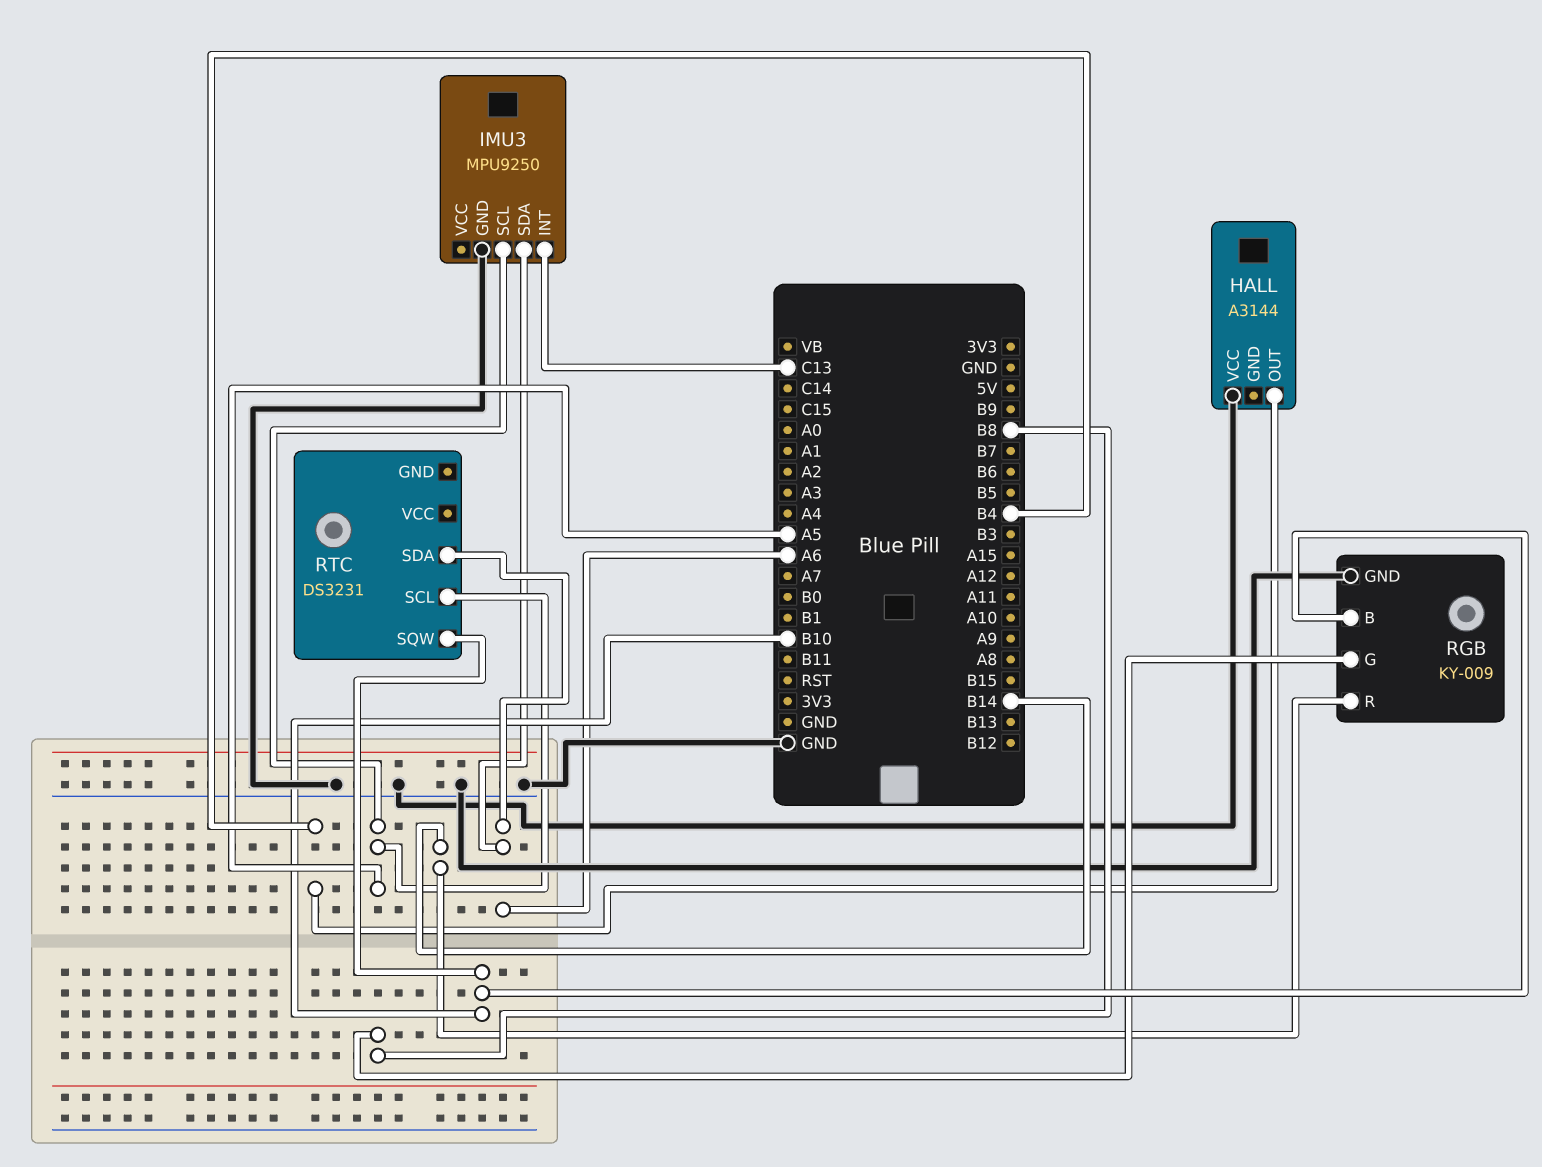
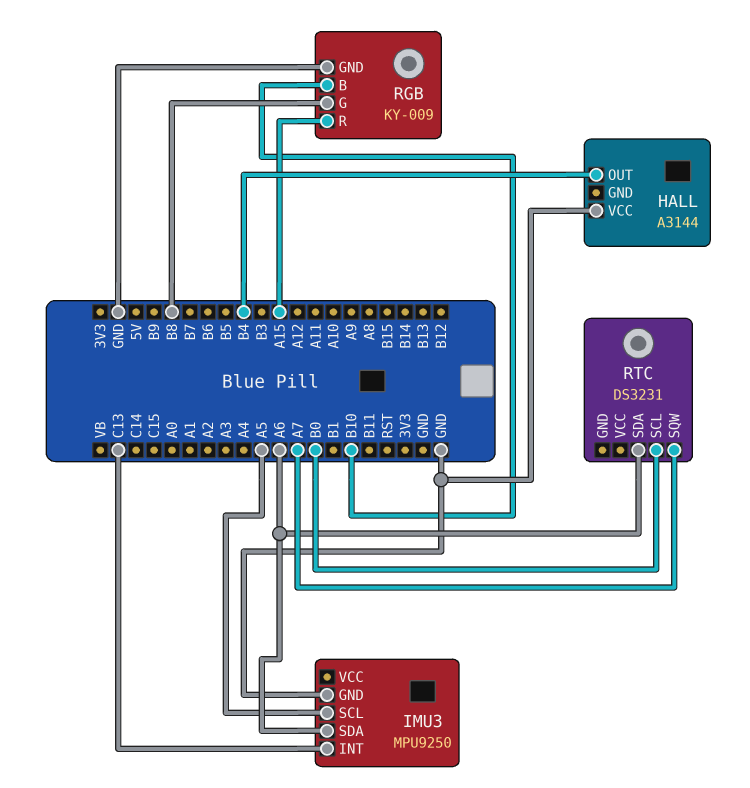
RGB pin R: B14 -> A15
RTC pin SCL: A5 -> B0
RTC pin SQW: B10 -> A7

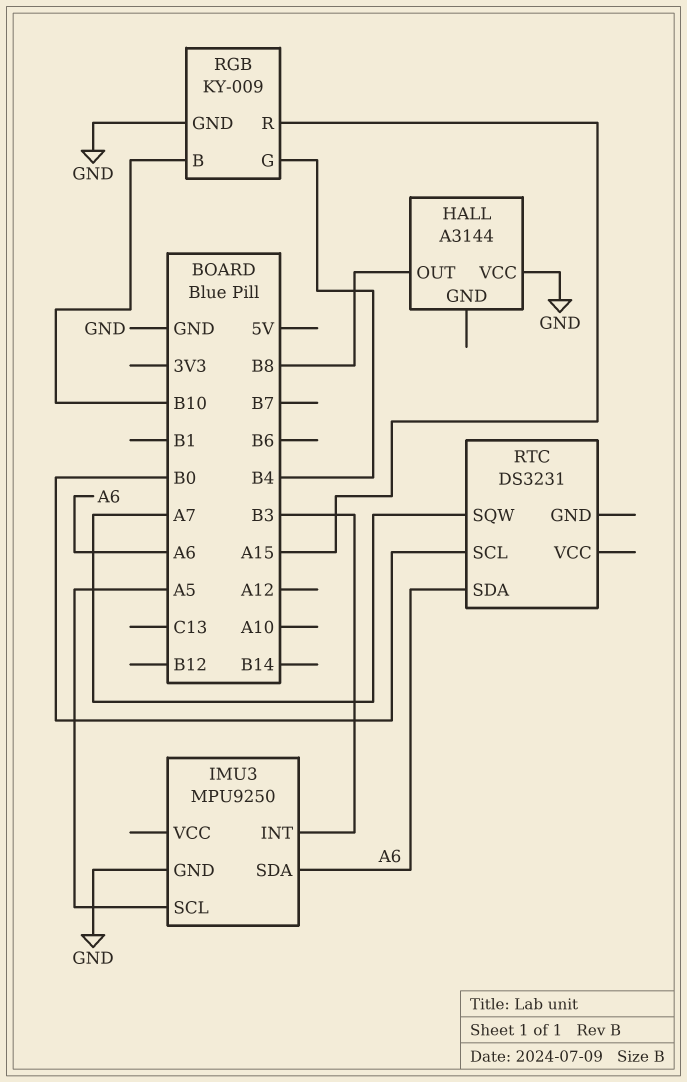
HALL pin OUT: B4 -> B8
IMU3 pin INT: C13 -> B3
RGB pin G: B8 -> B4

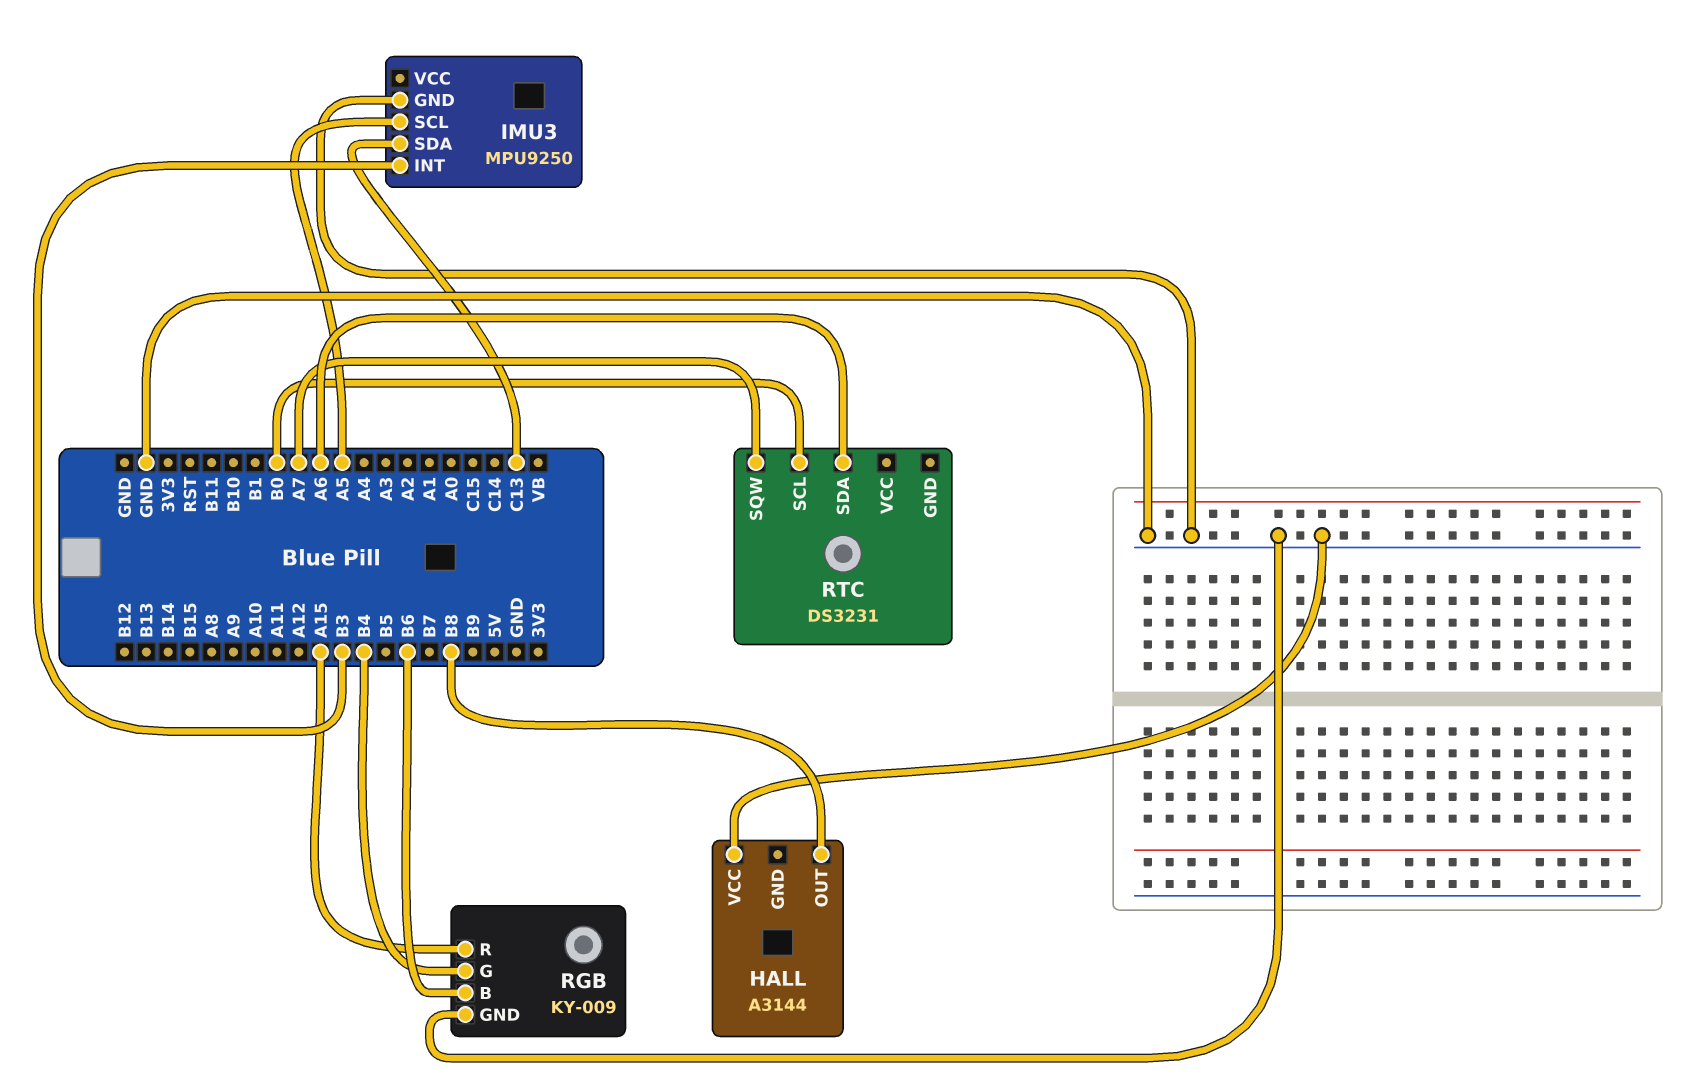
IMU3 pin SDA: A6 -> C13
RGB pin B: B10 -> B6

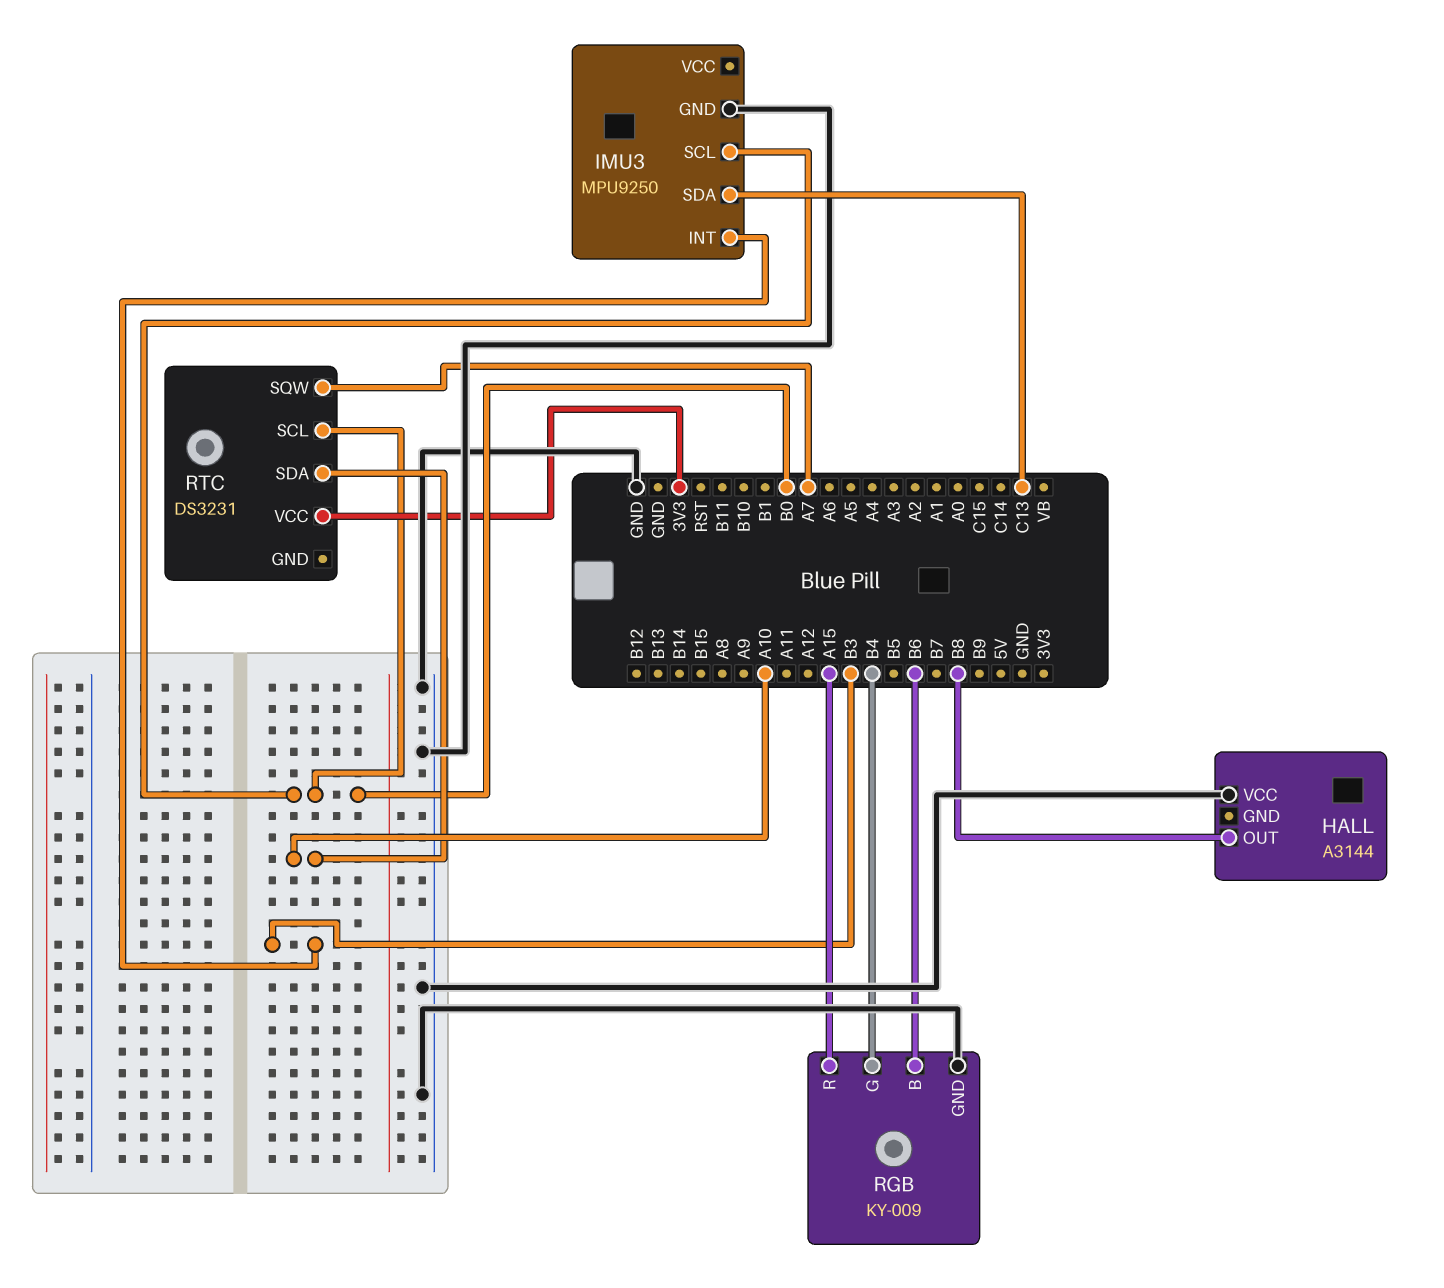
IMU3 pin SCL: A5 -> B0
RTC pin SDA: A6 -> A10
RTC pin VCC: none -> 3V3

